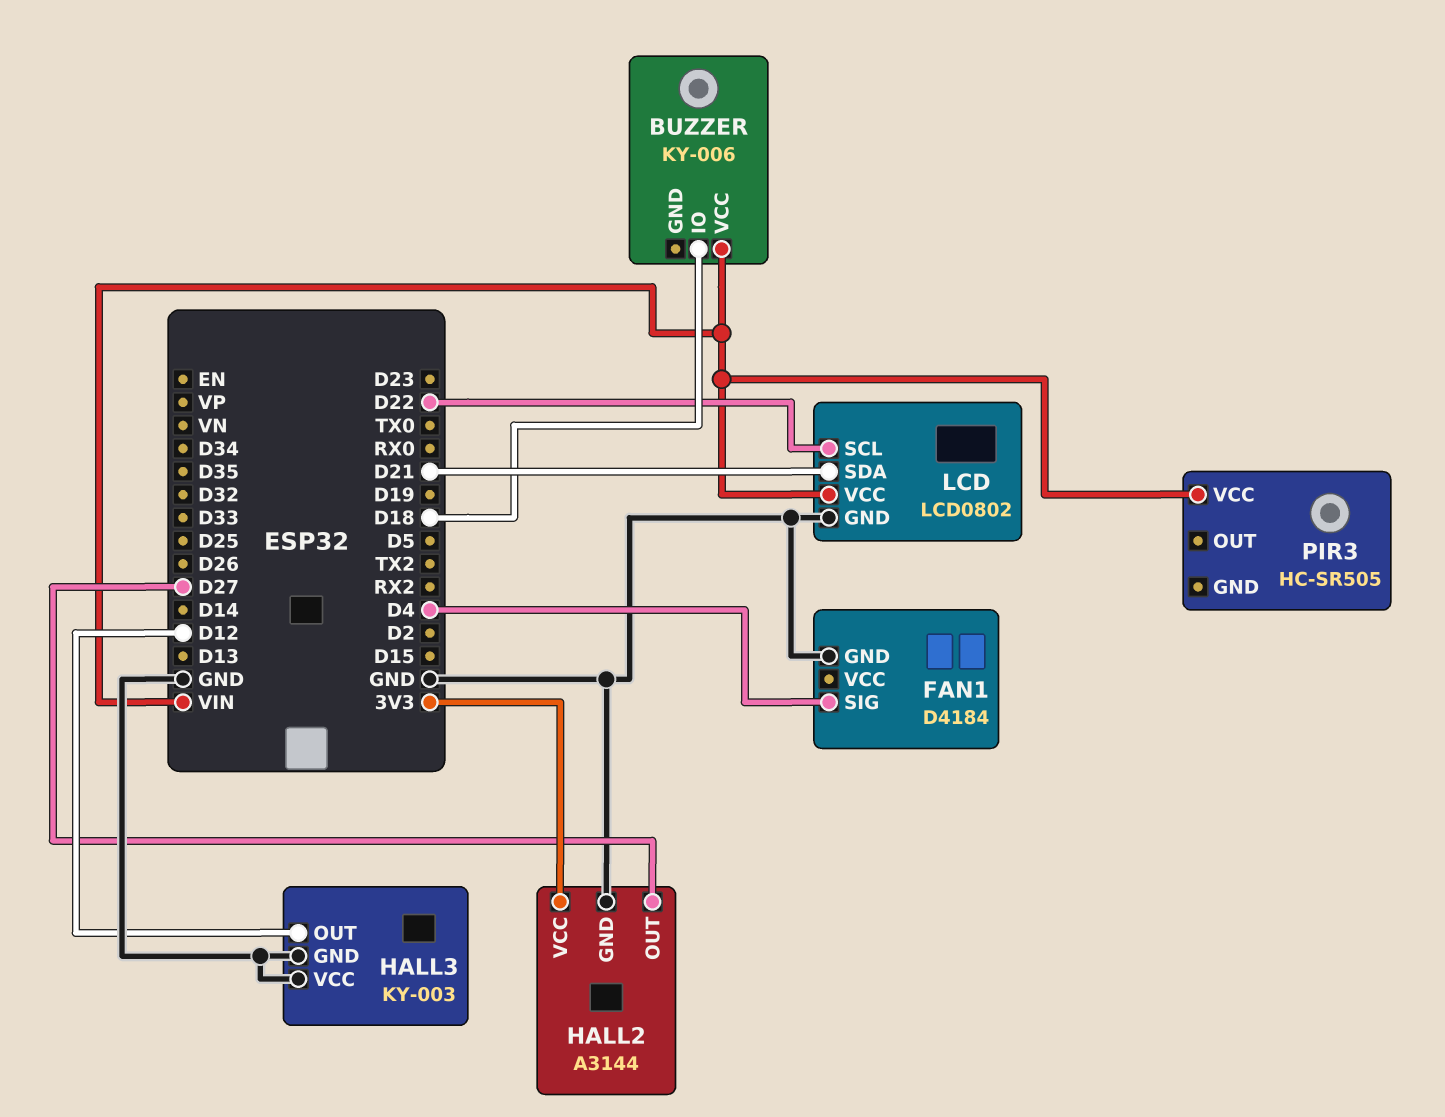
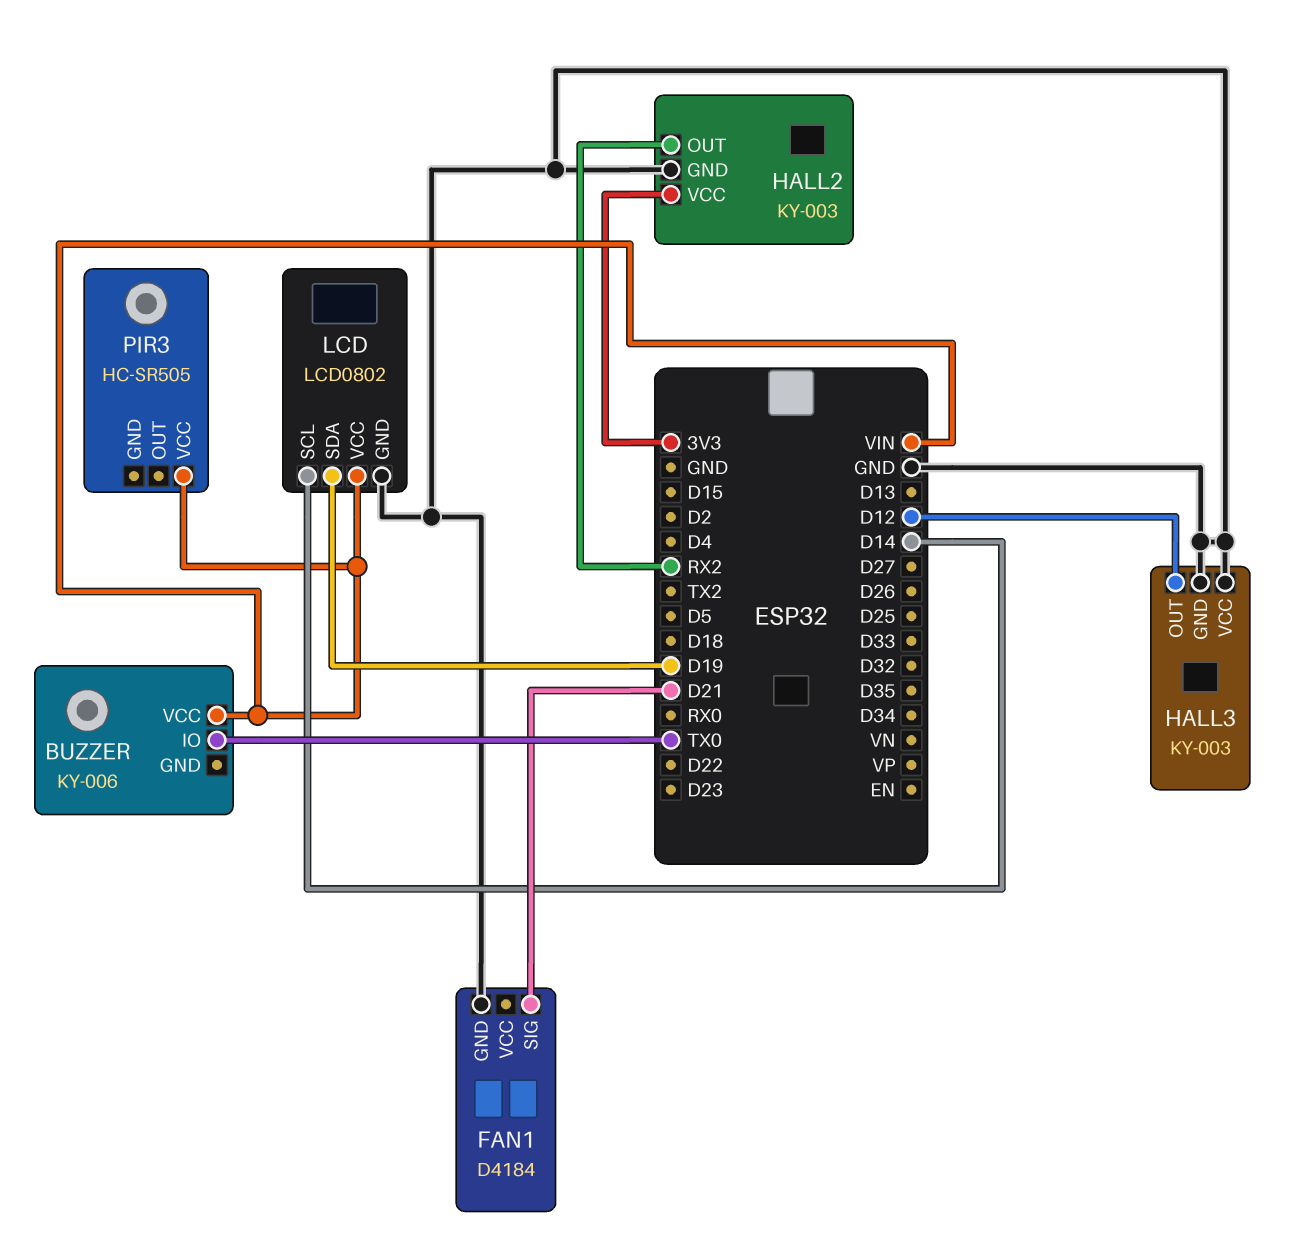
BUZZER pin IO: D18 -> TX0
FAN1 pin SIG: D4 -> D21
HALL2: A3144 -> KY-003
HALL2 pin OUT: D27 -> RX2
LCD pin SCL: D22 -> D14
LCD pin SDA: D21 -> D19

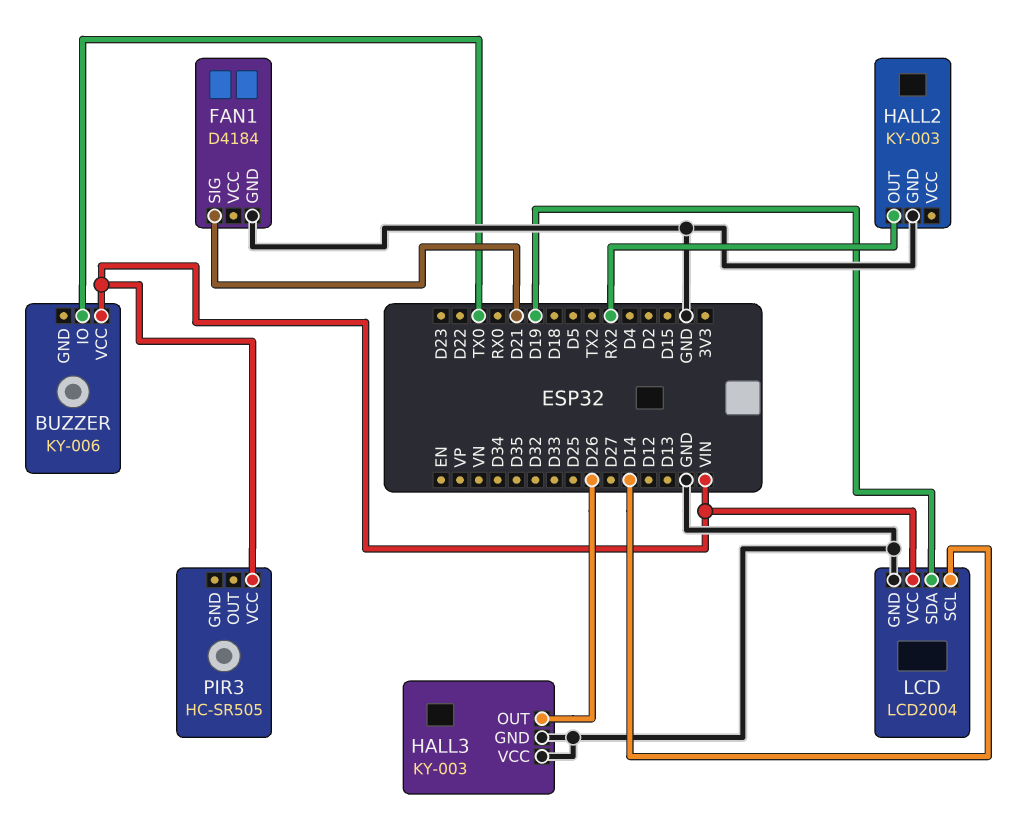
HALL2 pin VCC: 3V3 -> none
HALL3 pin OUT: D12 -> D26
LCD: LCD0802 -> LCD2004

